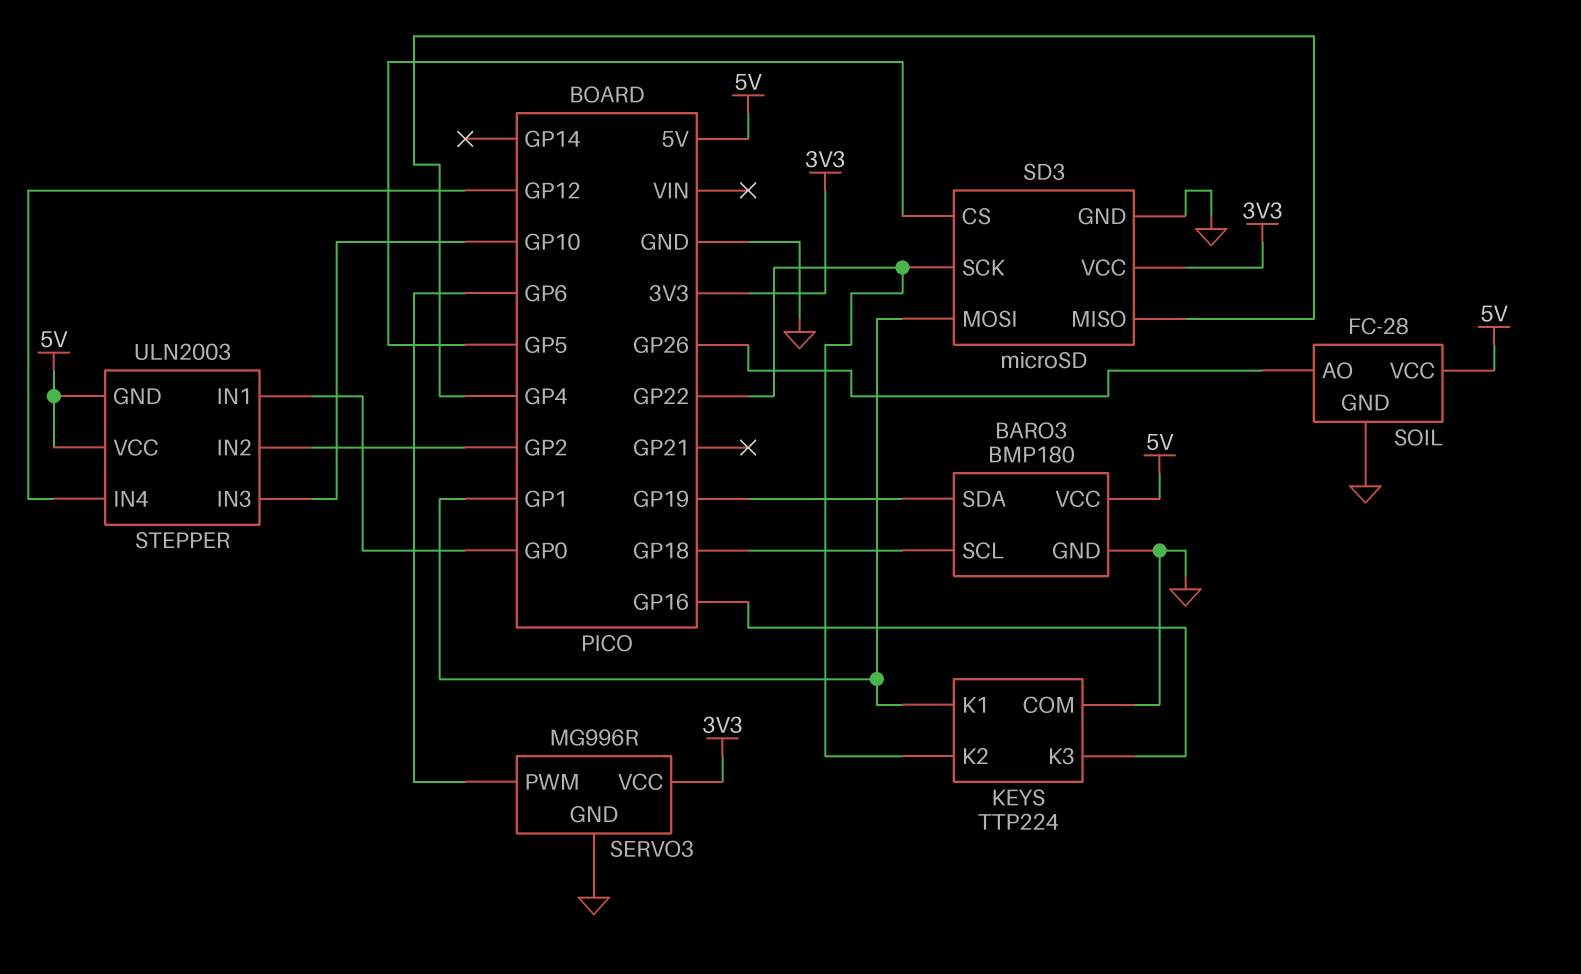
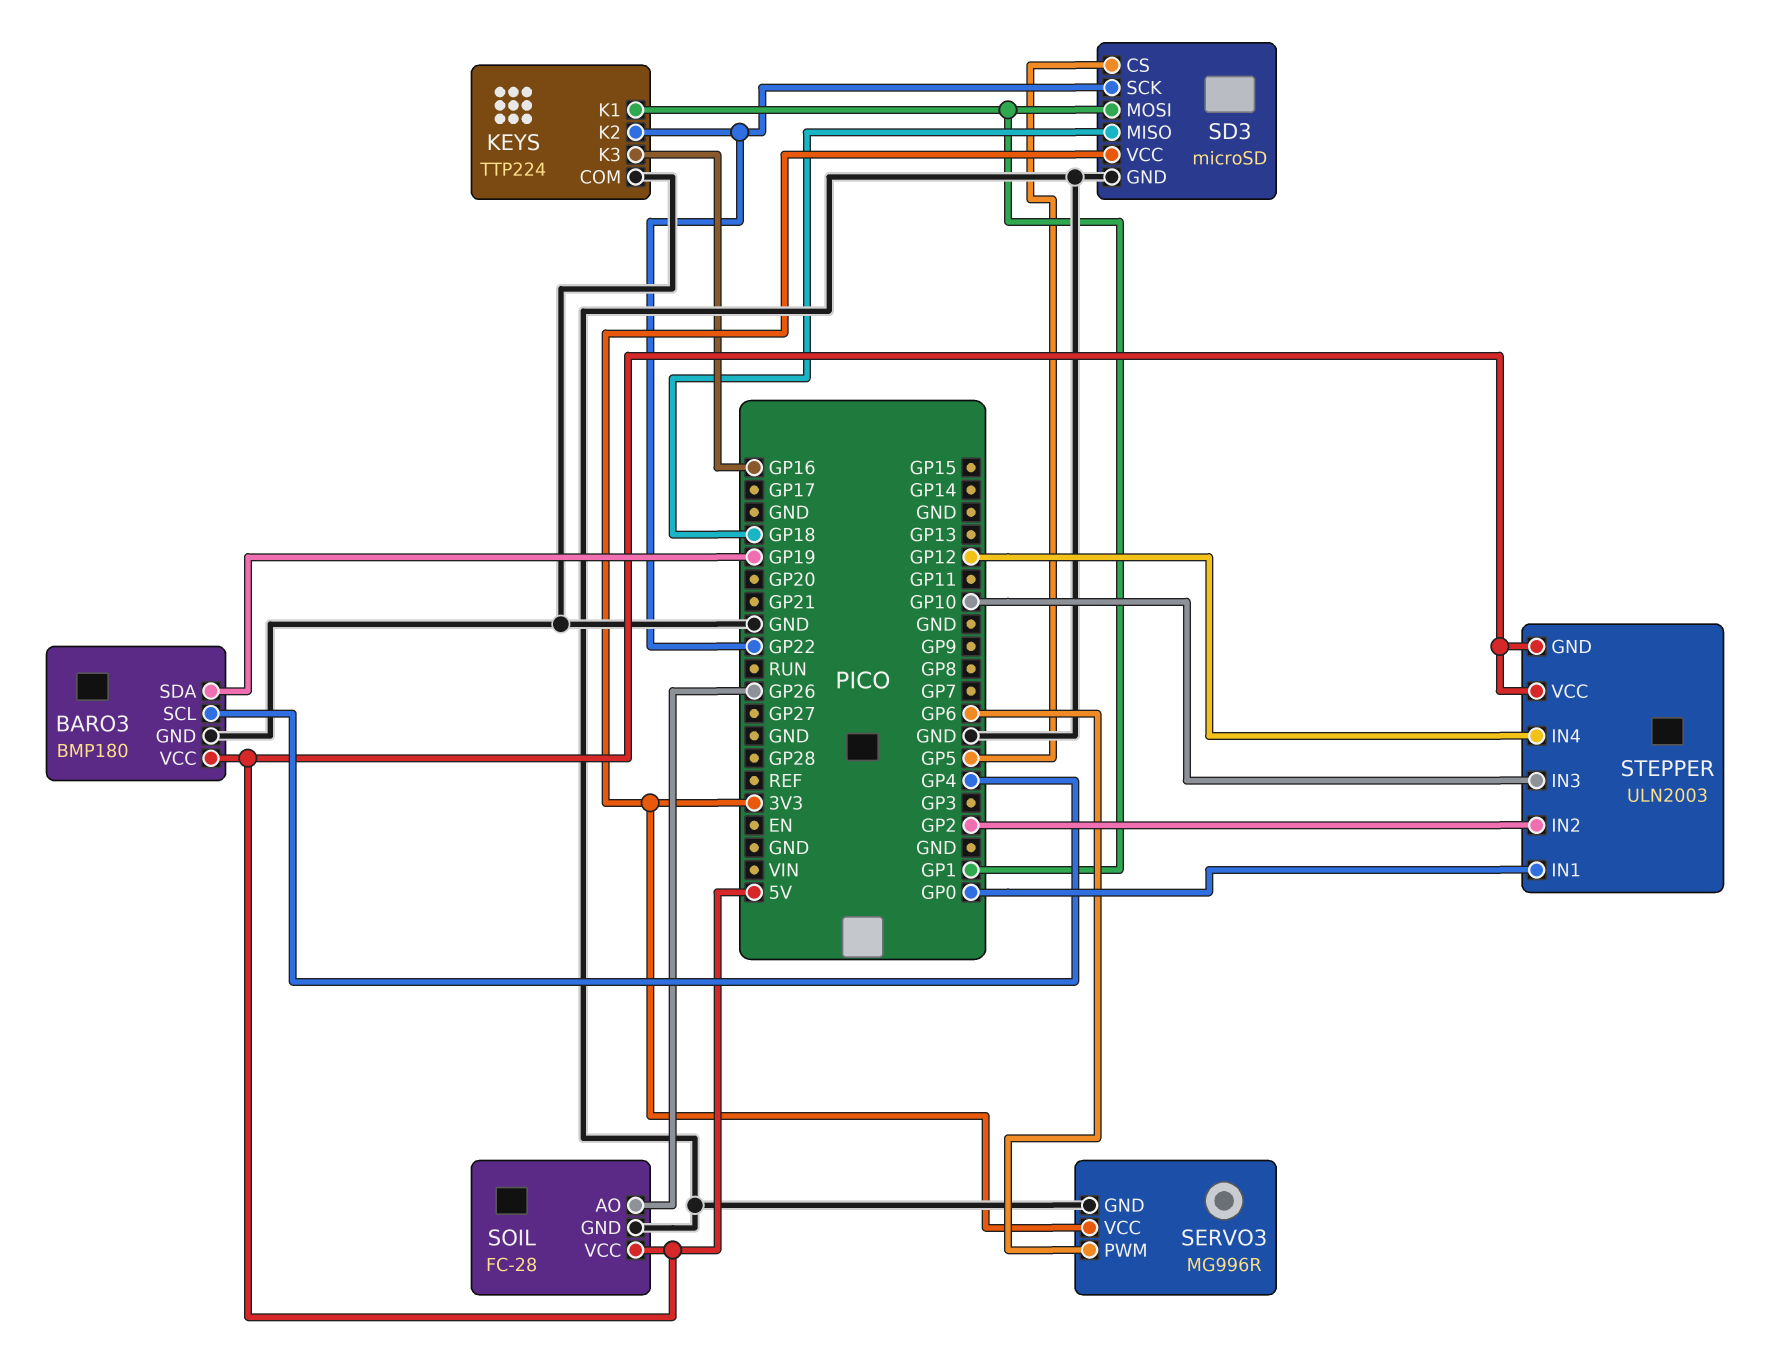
BARO3 pin SCL: GP18 -> GP4
SD3 pin MISO: GP4 -> GP18

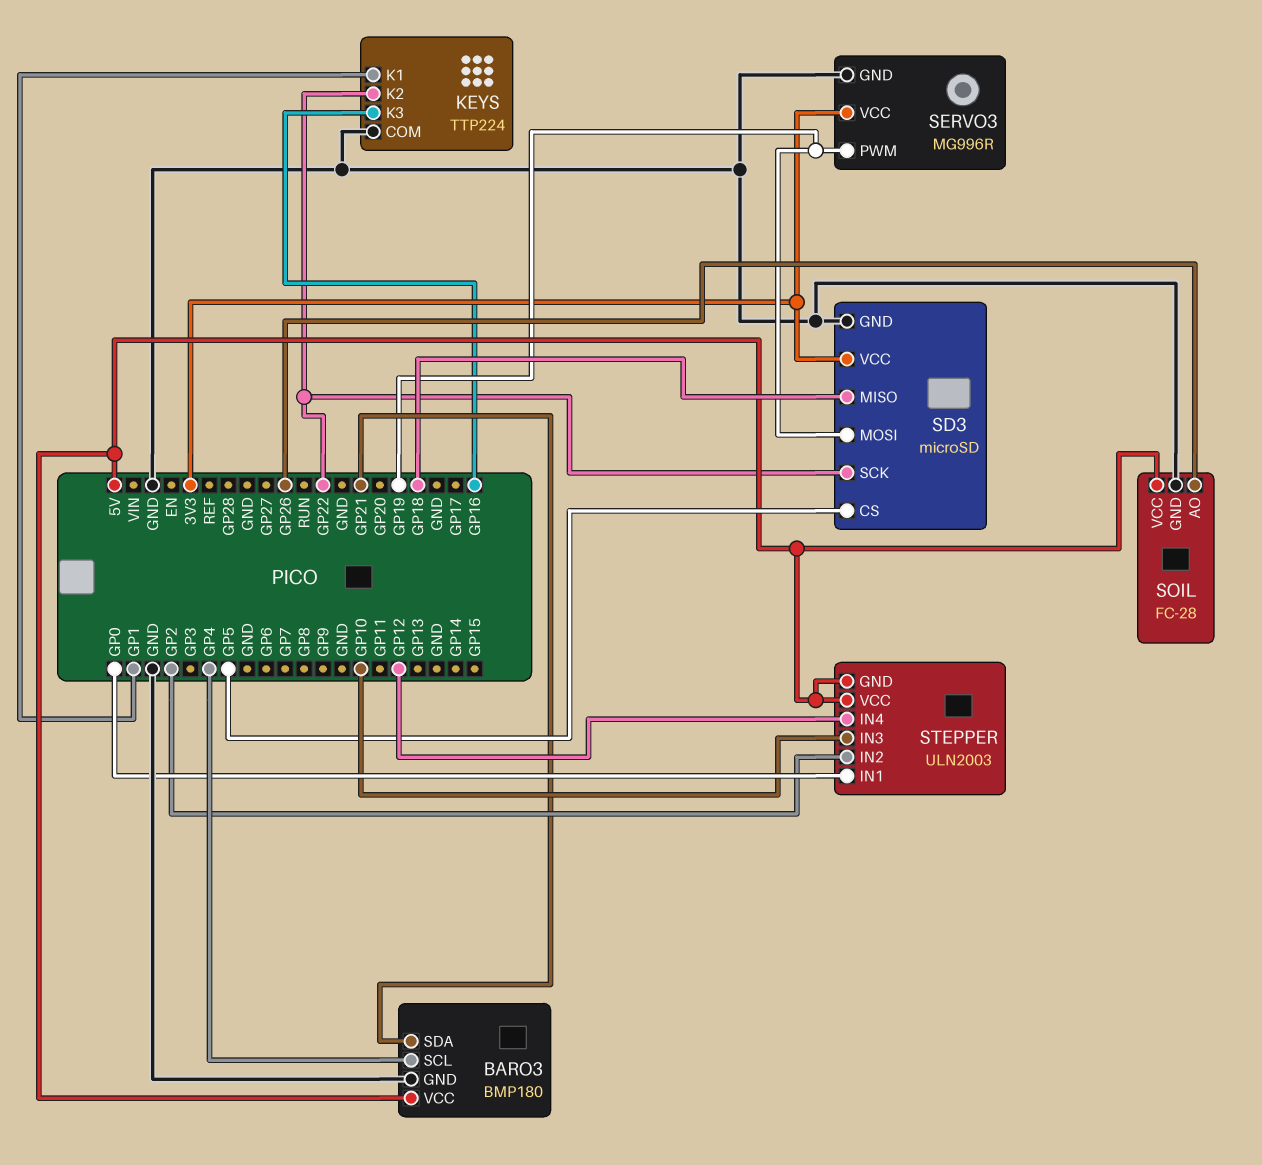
BARO3 pin SDA: GP19 -> GP21
SD3 pin MOSI: GP1 -> GP19
SERVO3 pin PWM: GP6 -> GP19

